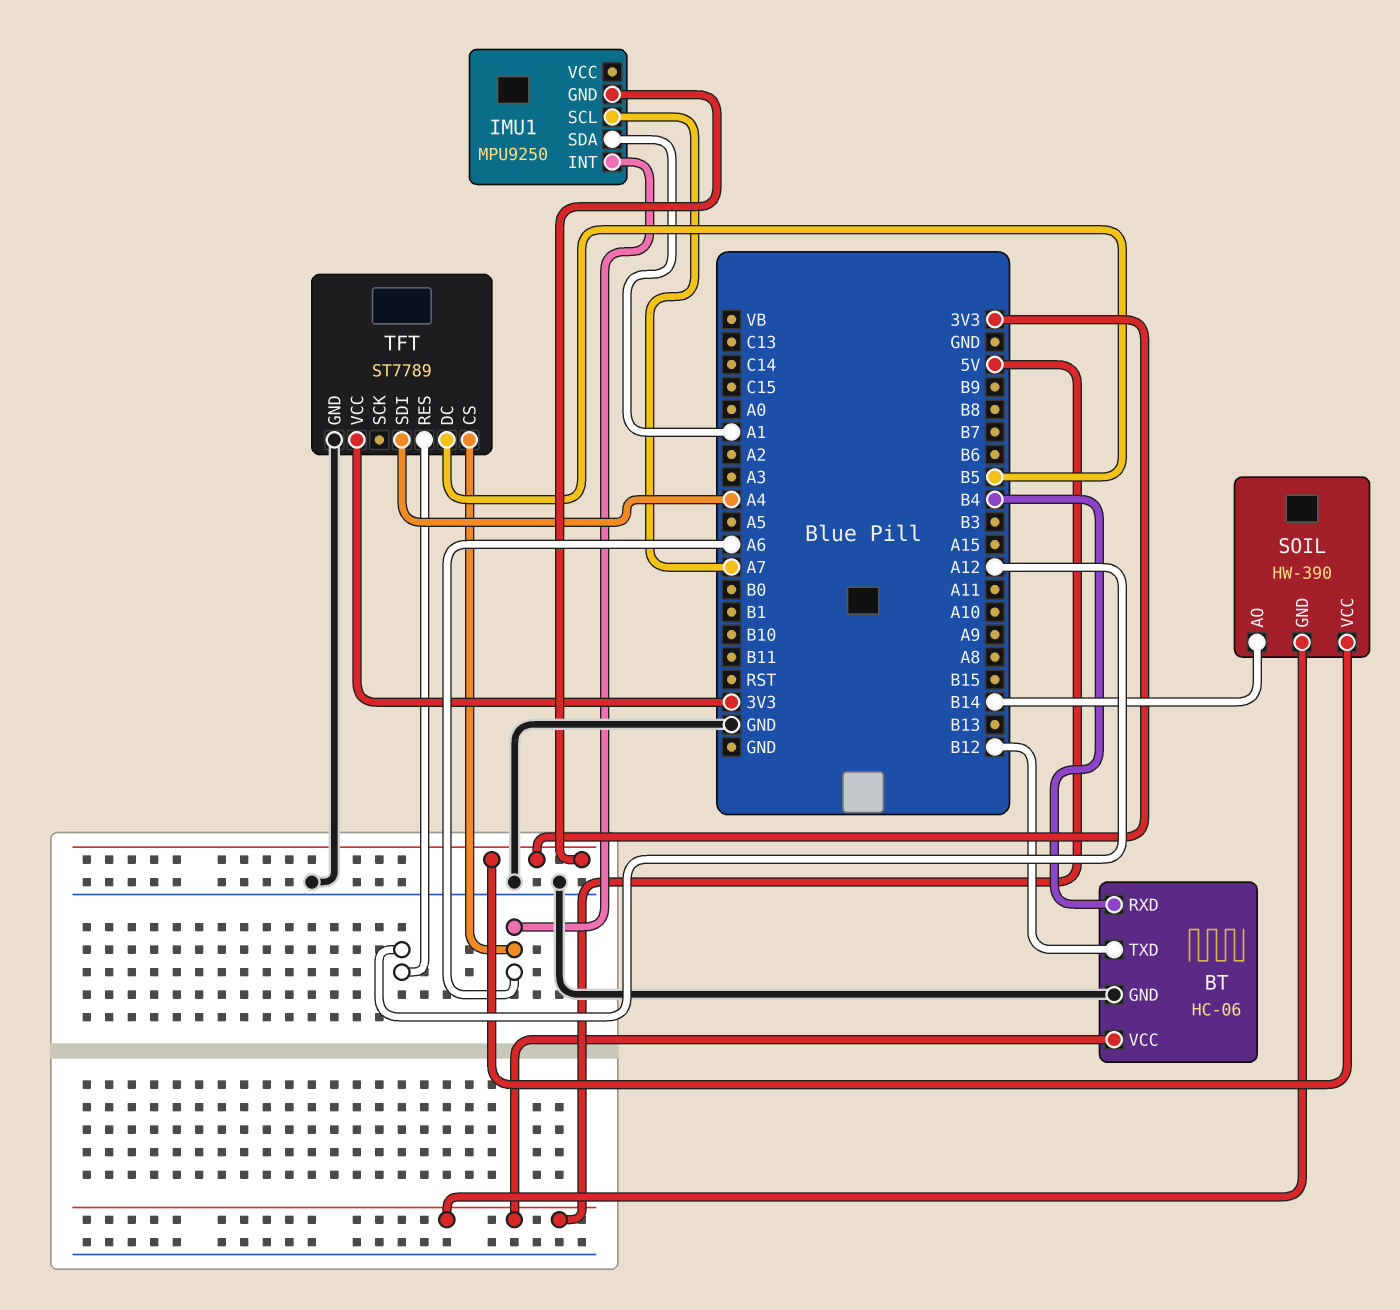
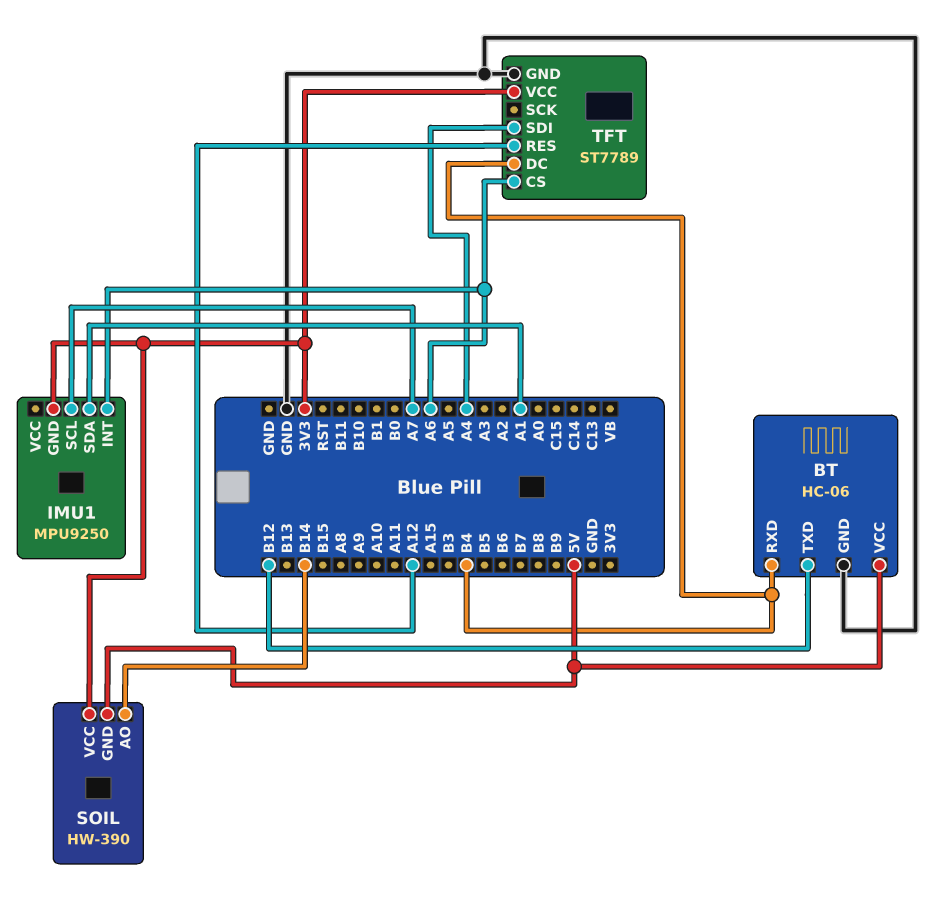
TFT pin DC: B5 -> B4

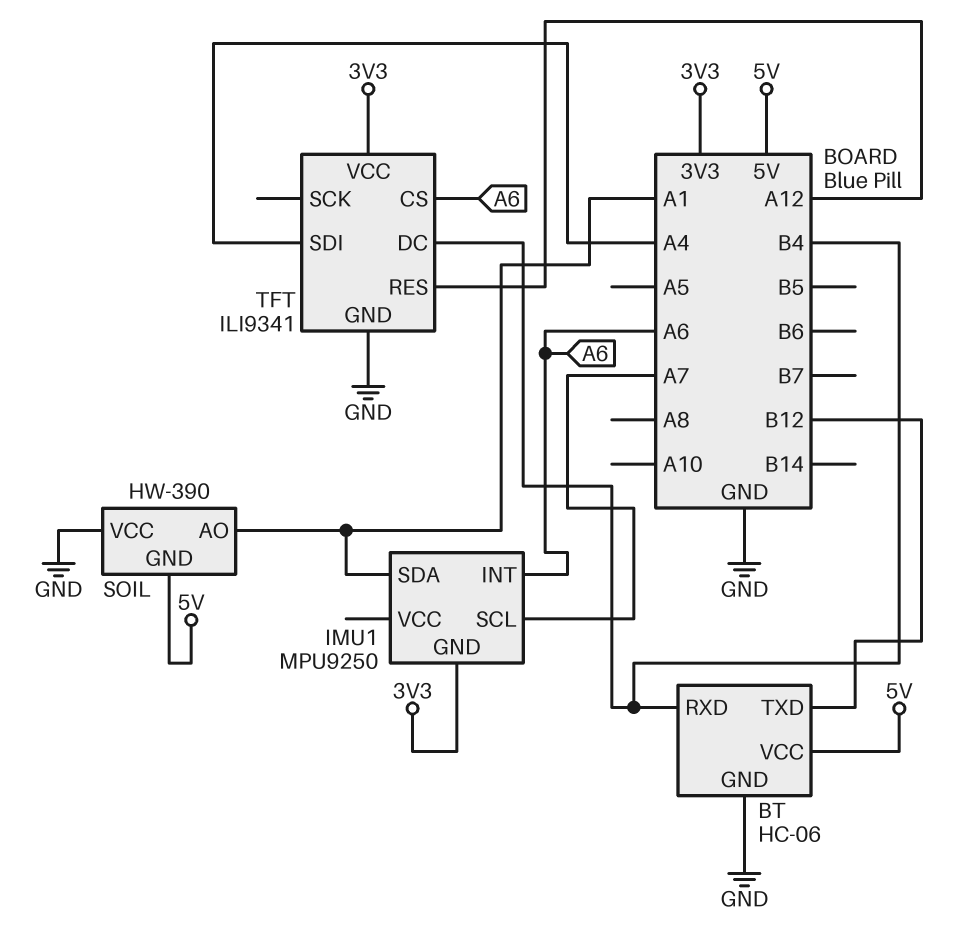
SOIL pin AO: B14 -> A1
SOIL pin VCC: 3V3 -> GND
TFT: ST7789 -> ILI9341

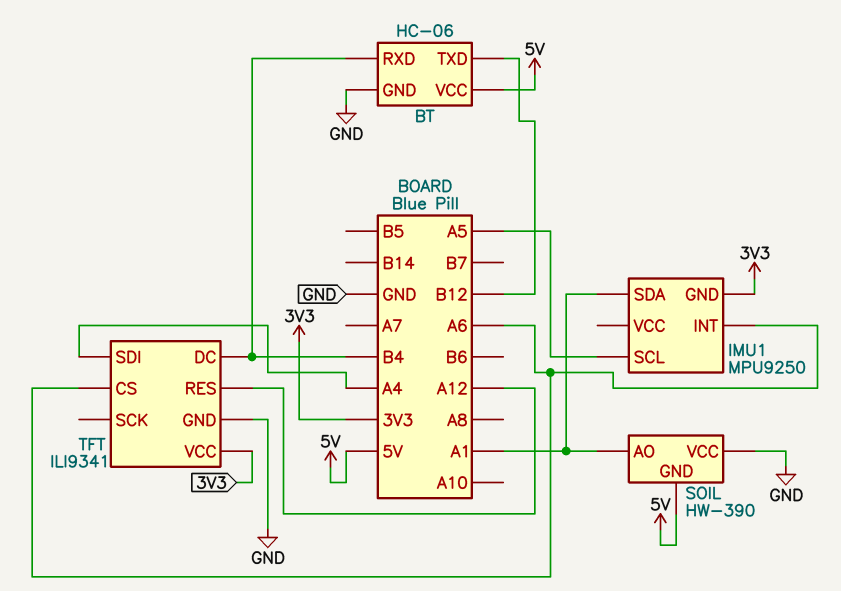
IMU1 pin SCL: A7 -> A5

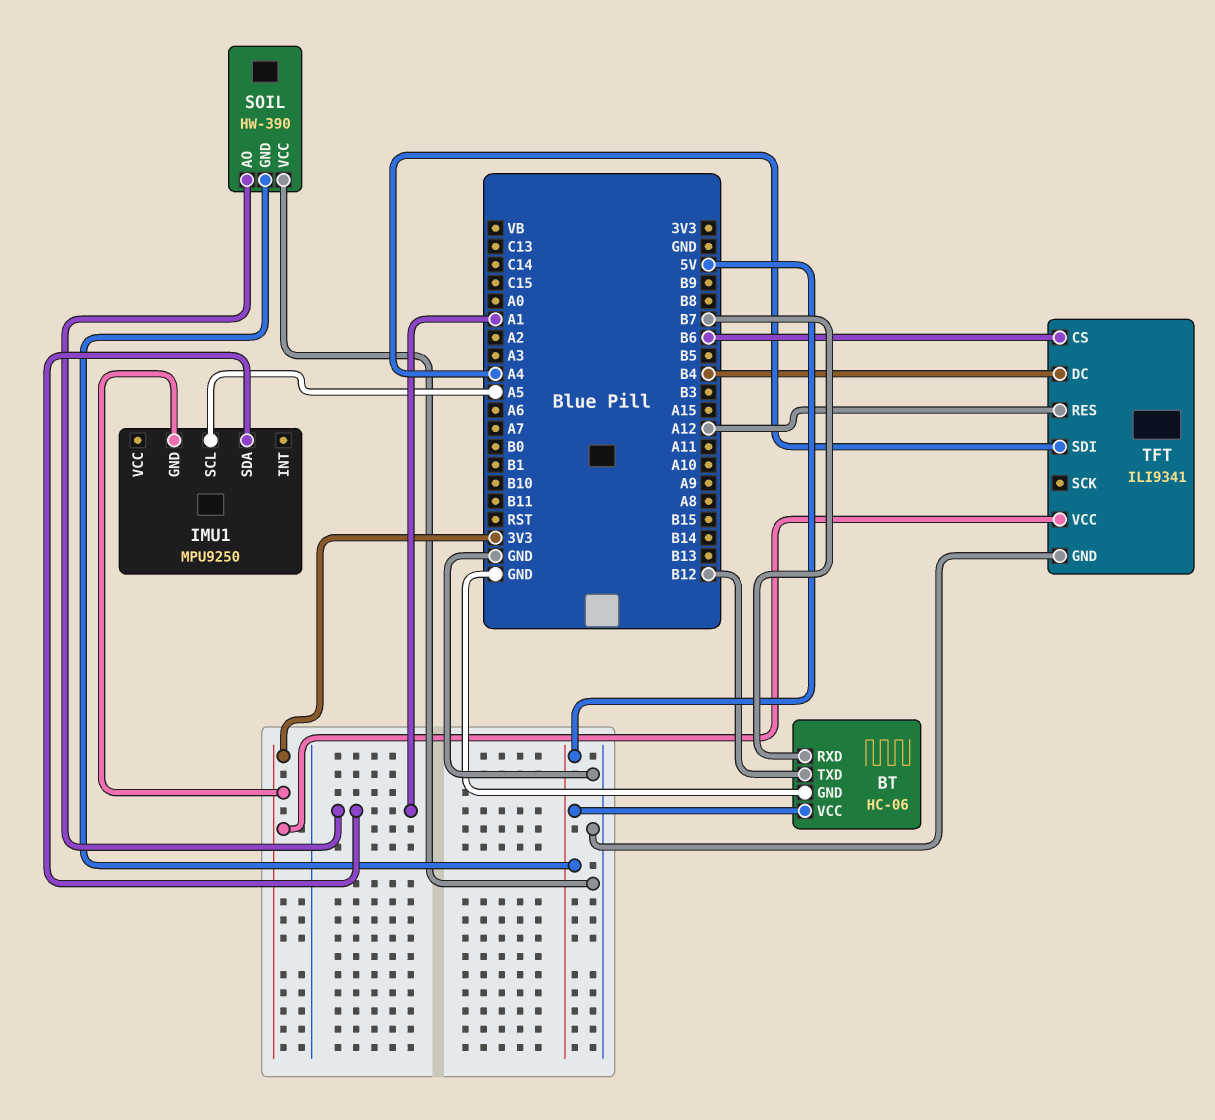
BT pin RXD: B4 -> B7
IMU1 pin INT: A6 -> none
TFT pin CS: A6 -> B6

